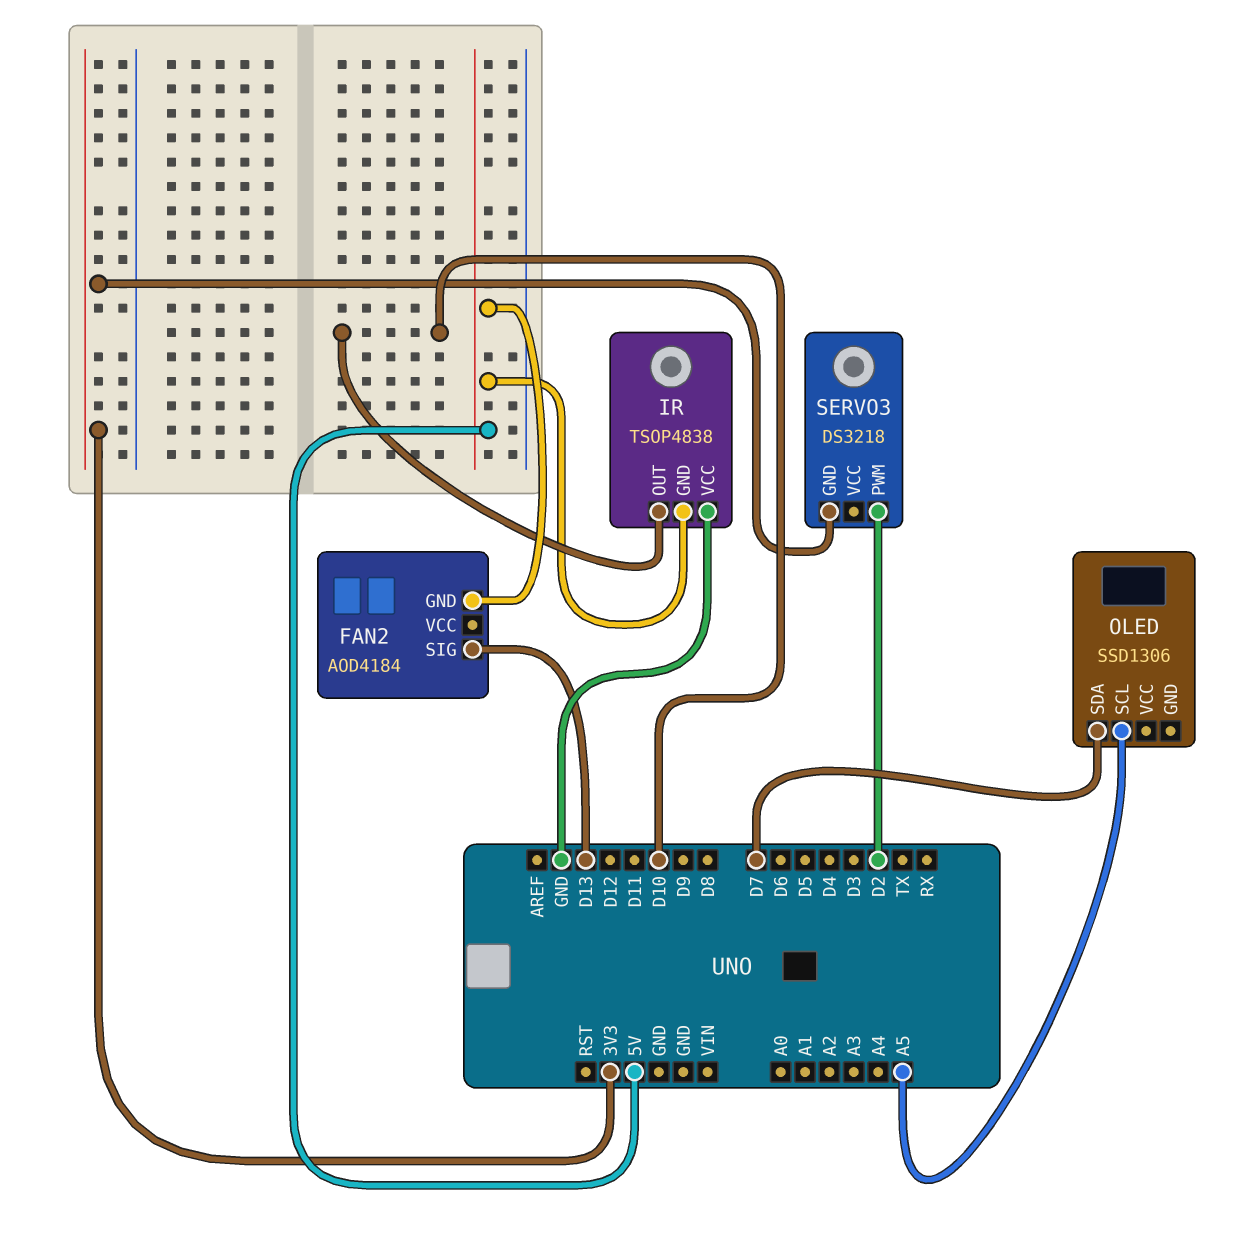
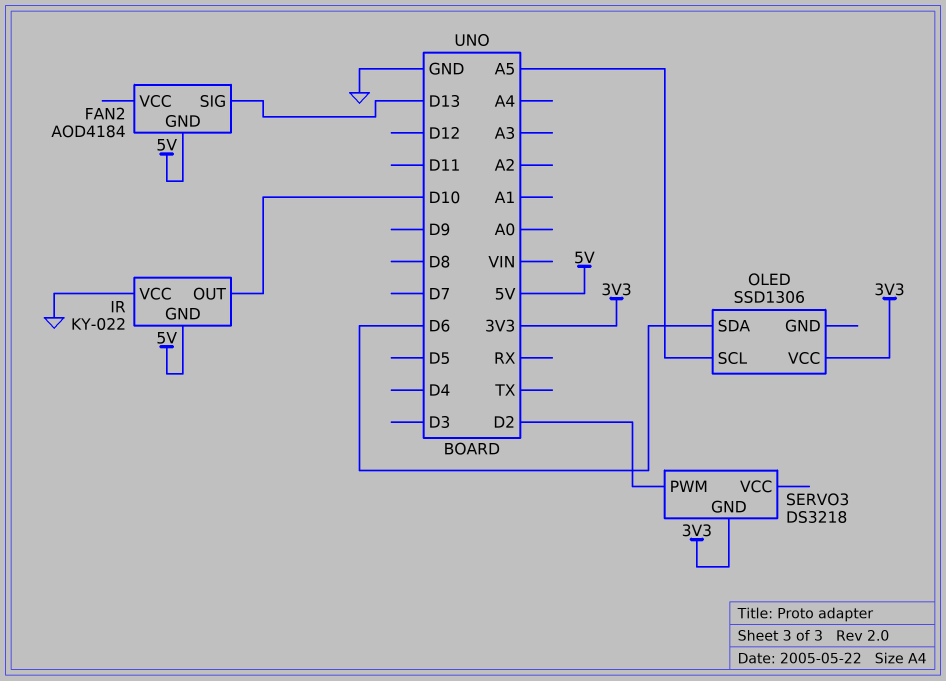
IR: TSOP4838 -> KY-022
OLED pin SDA: D7 -> D6
OLED pin VCC: none -> 3V3

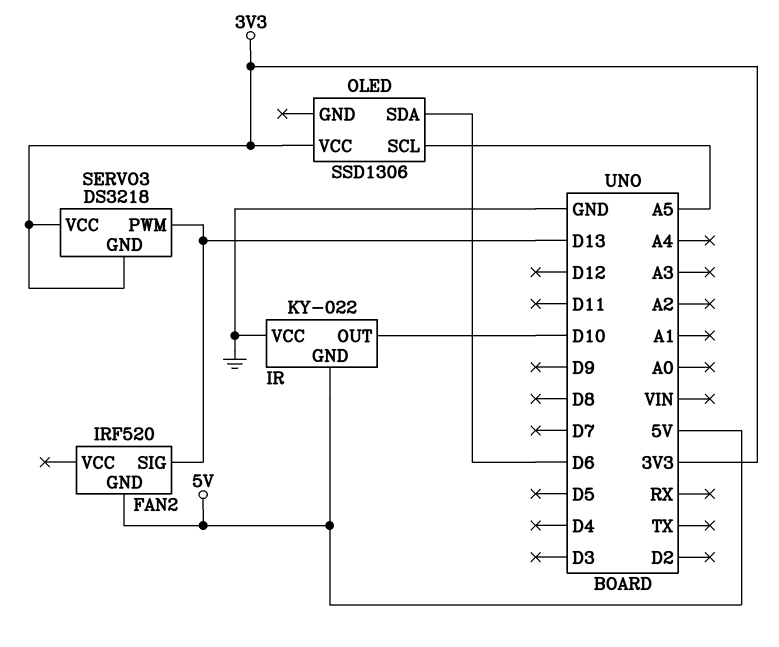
FAN2: AOD4184 -> IRF520
SERVO3 pin PWM: D2 -> D13
SERVO3 pin VCC: none -> 3V3

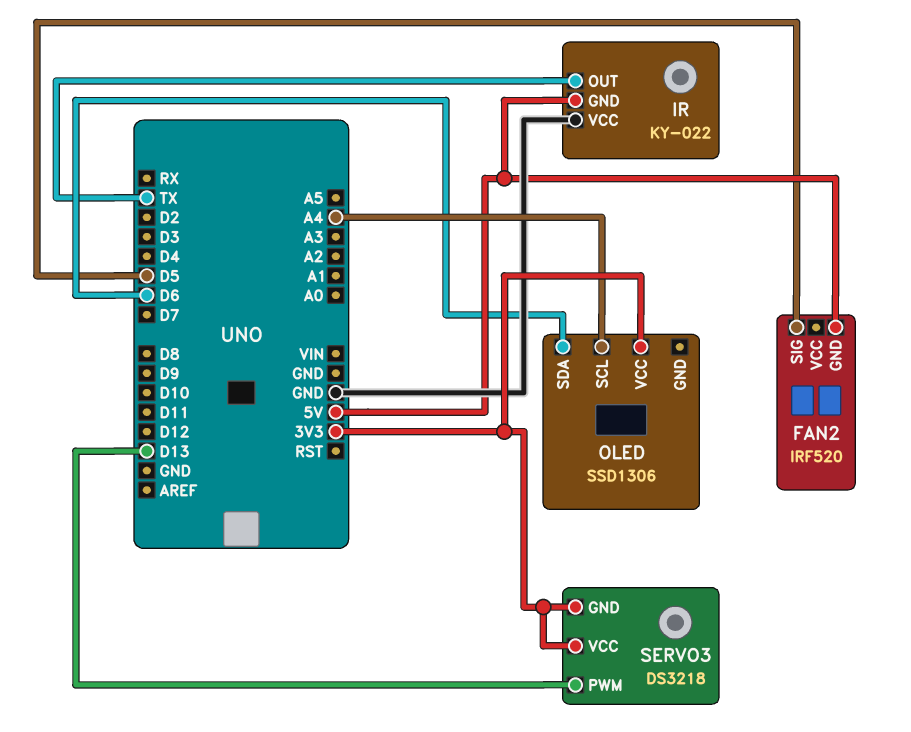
FAN2 pin SIG: D13 -> D5
IR pin OUT: D10 -> TX
OLED pin SCL: A5 -> A4

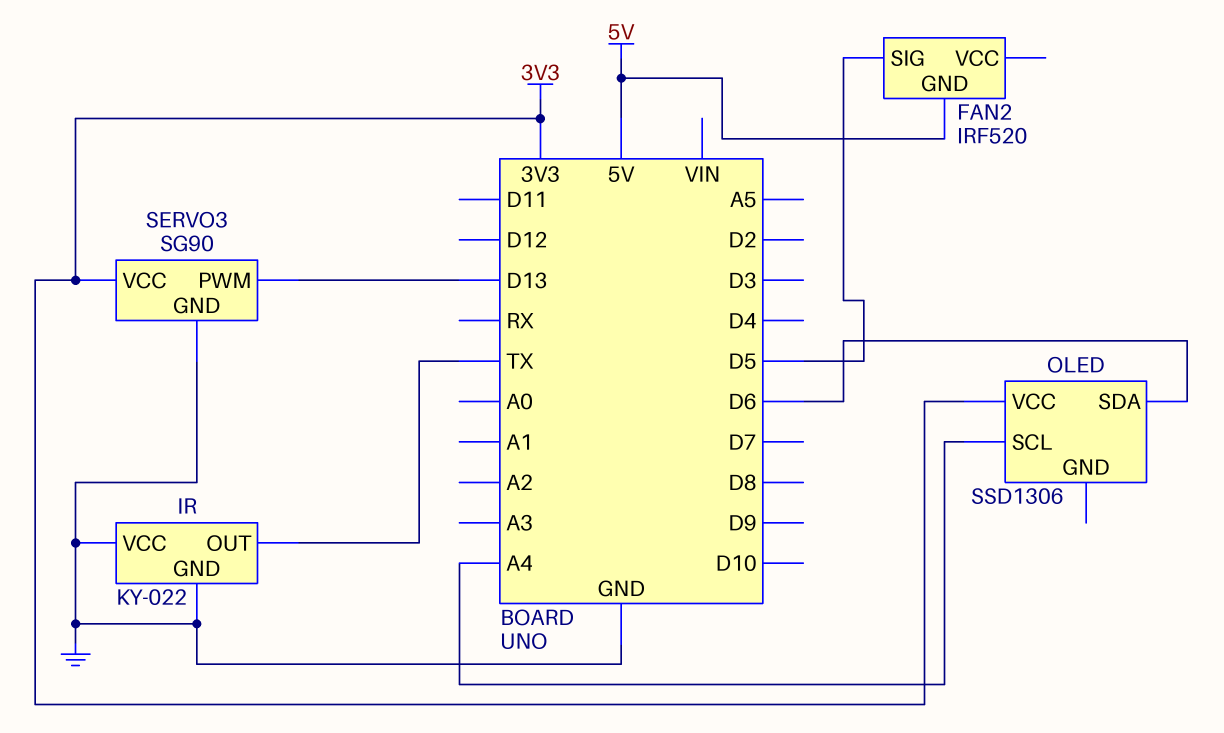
IR pin GND: 5V -> GND
SERVO3: DS3218 -> SG90
SERVO3 pin GND: 3V3 -> GND

